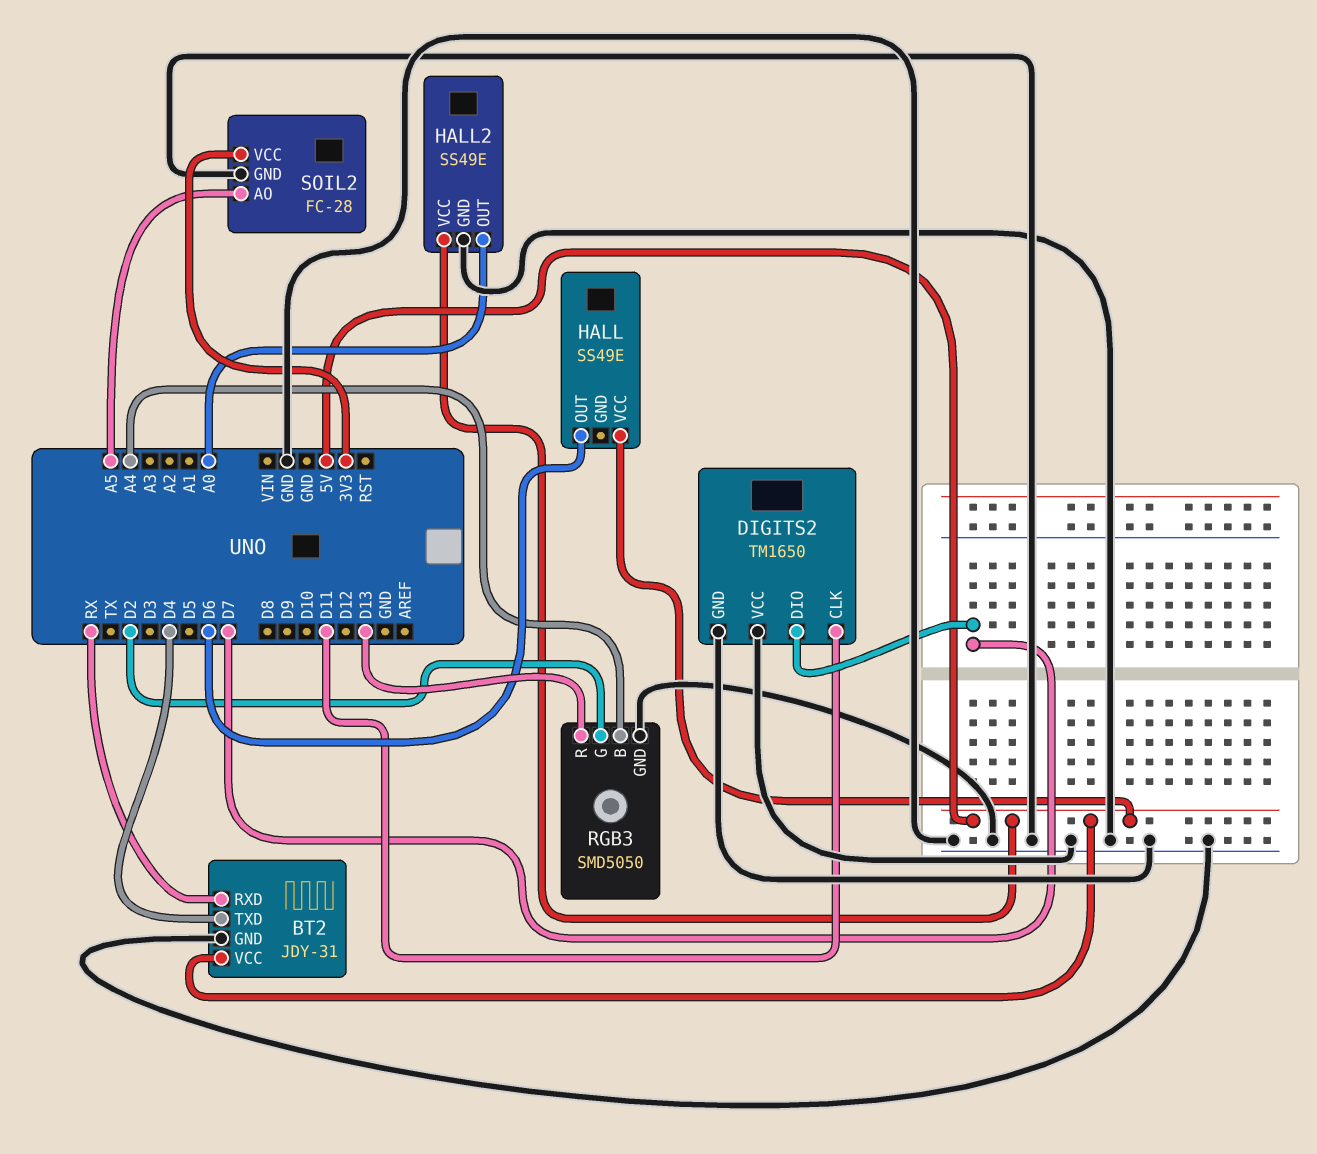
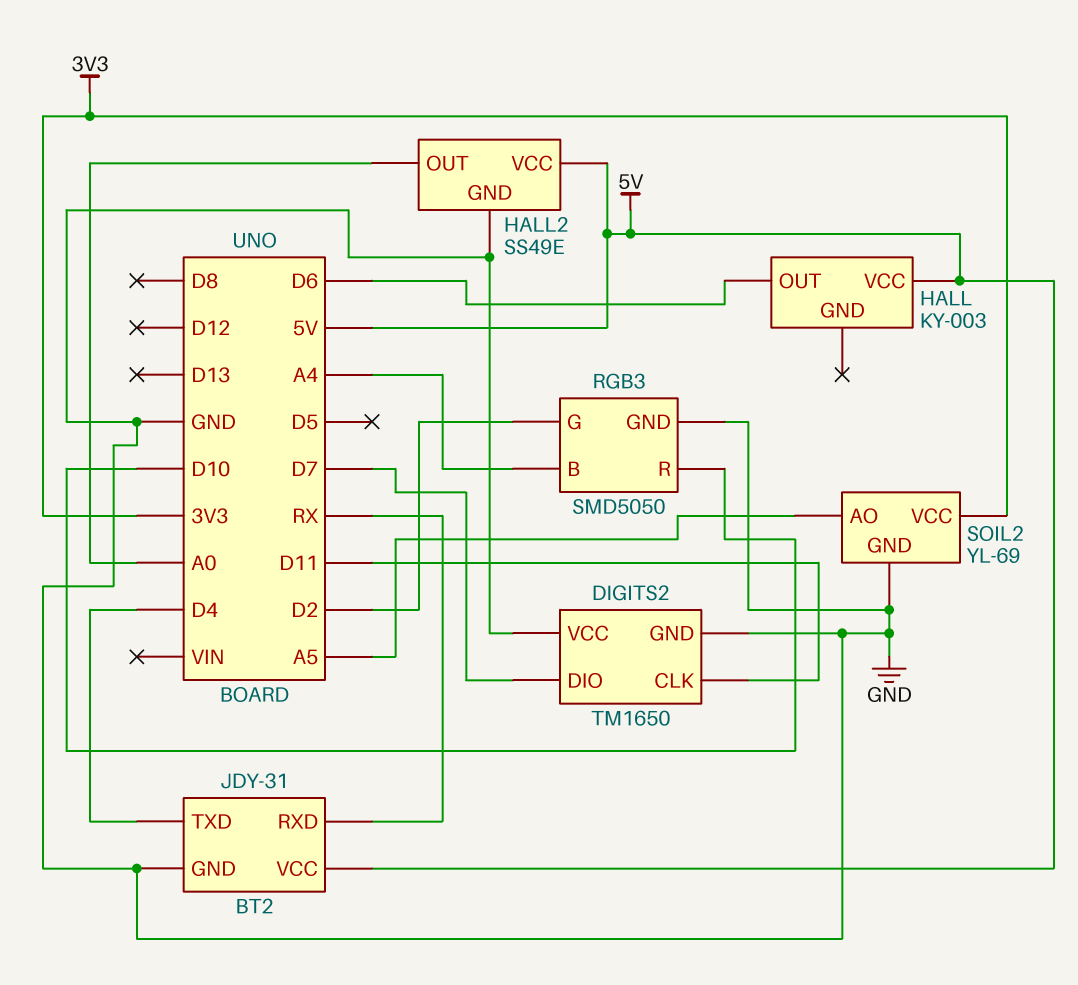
HALL: SS49E -> KY-003
RGB3 pin R: D13 -> D10
SOIL2: FC-28 -> YL-69

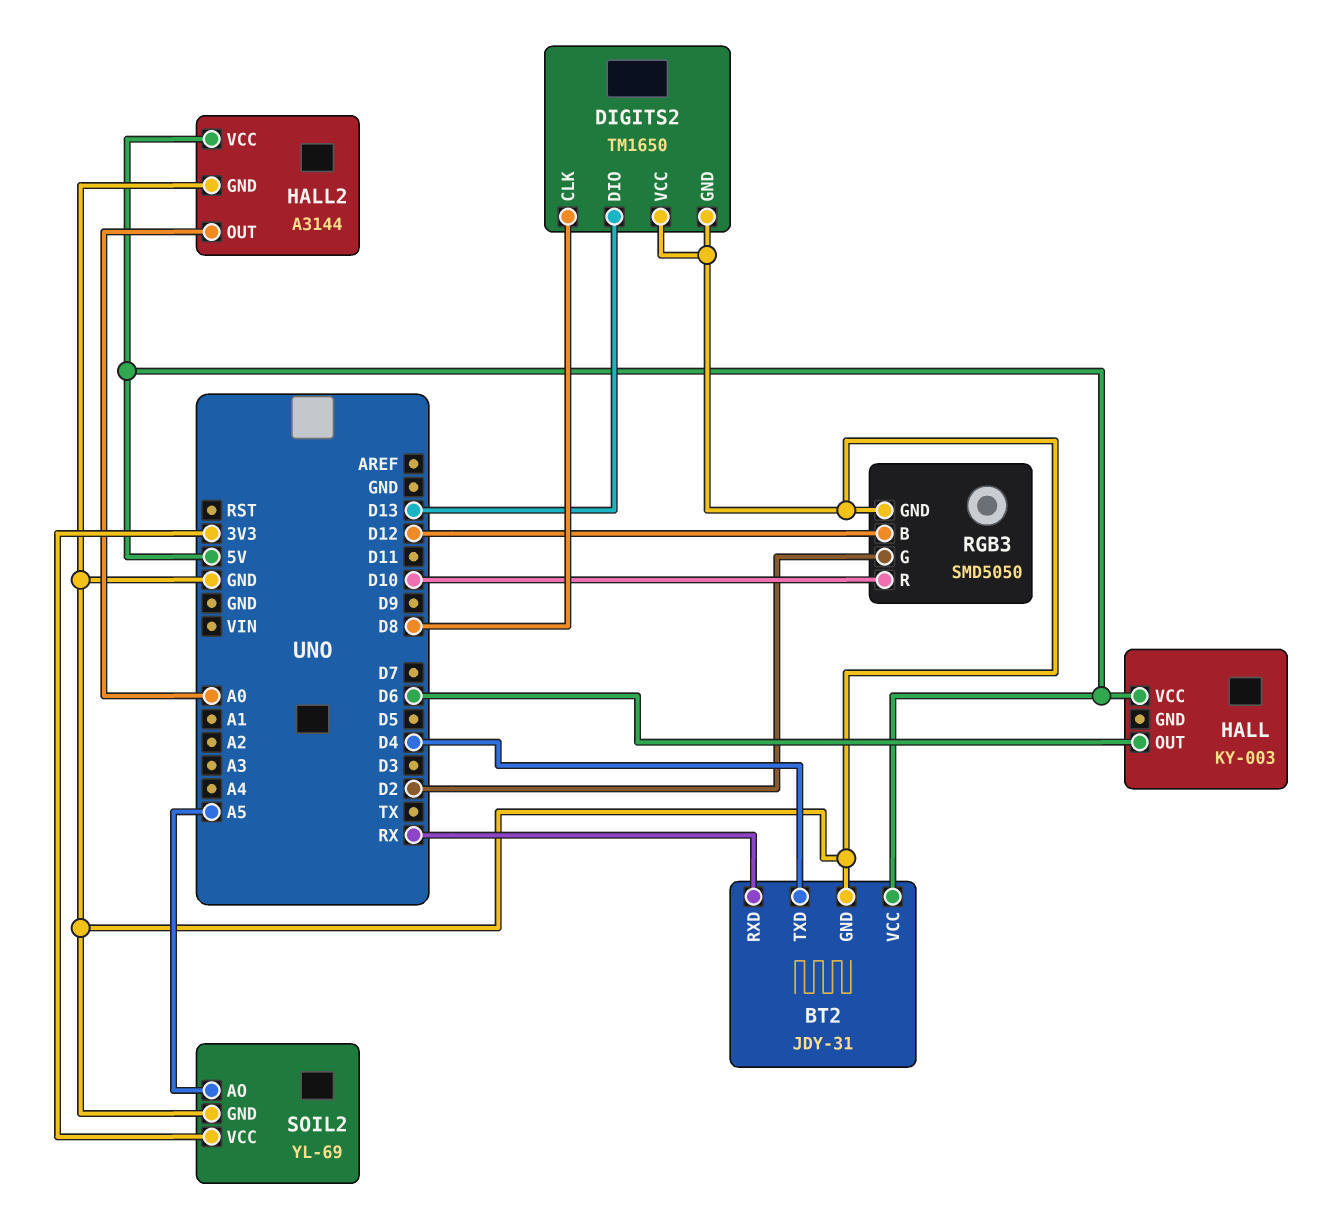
DIGITS2 pin CLK: D11 -> D8
DIGITS2 pin DIO: D7 -> D13
HALL2: SS49E -> A3144
RGB3 pin B: A4 -> D12

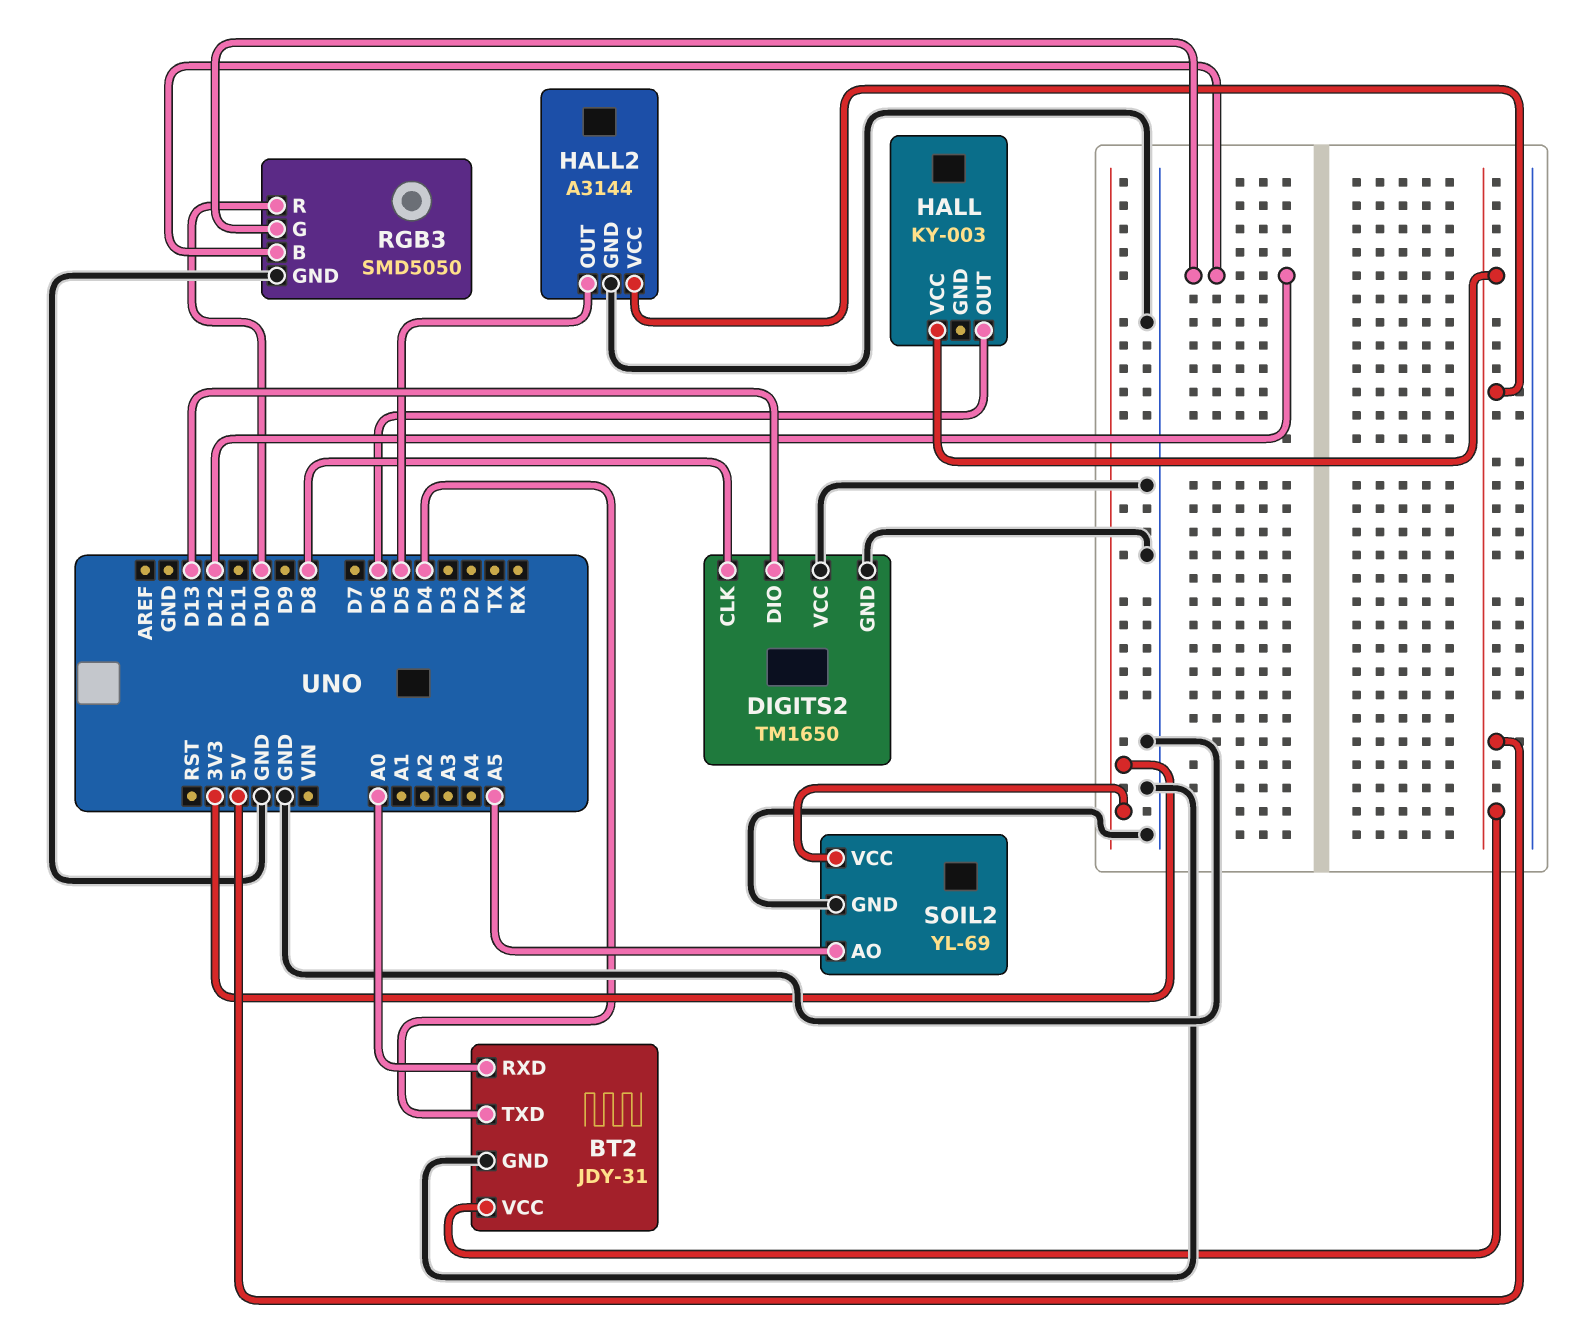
BT2 pin RXD: RX -> A0
HALL2 pin OUT: A0 -> D5
RGB3 pin G: D2 -> D12

